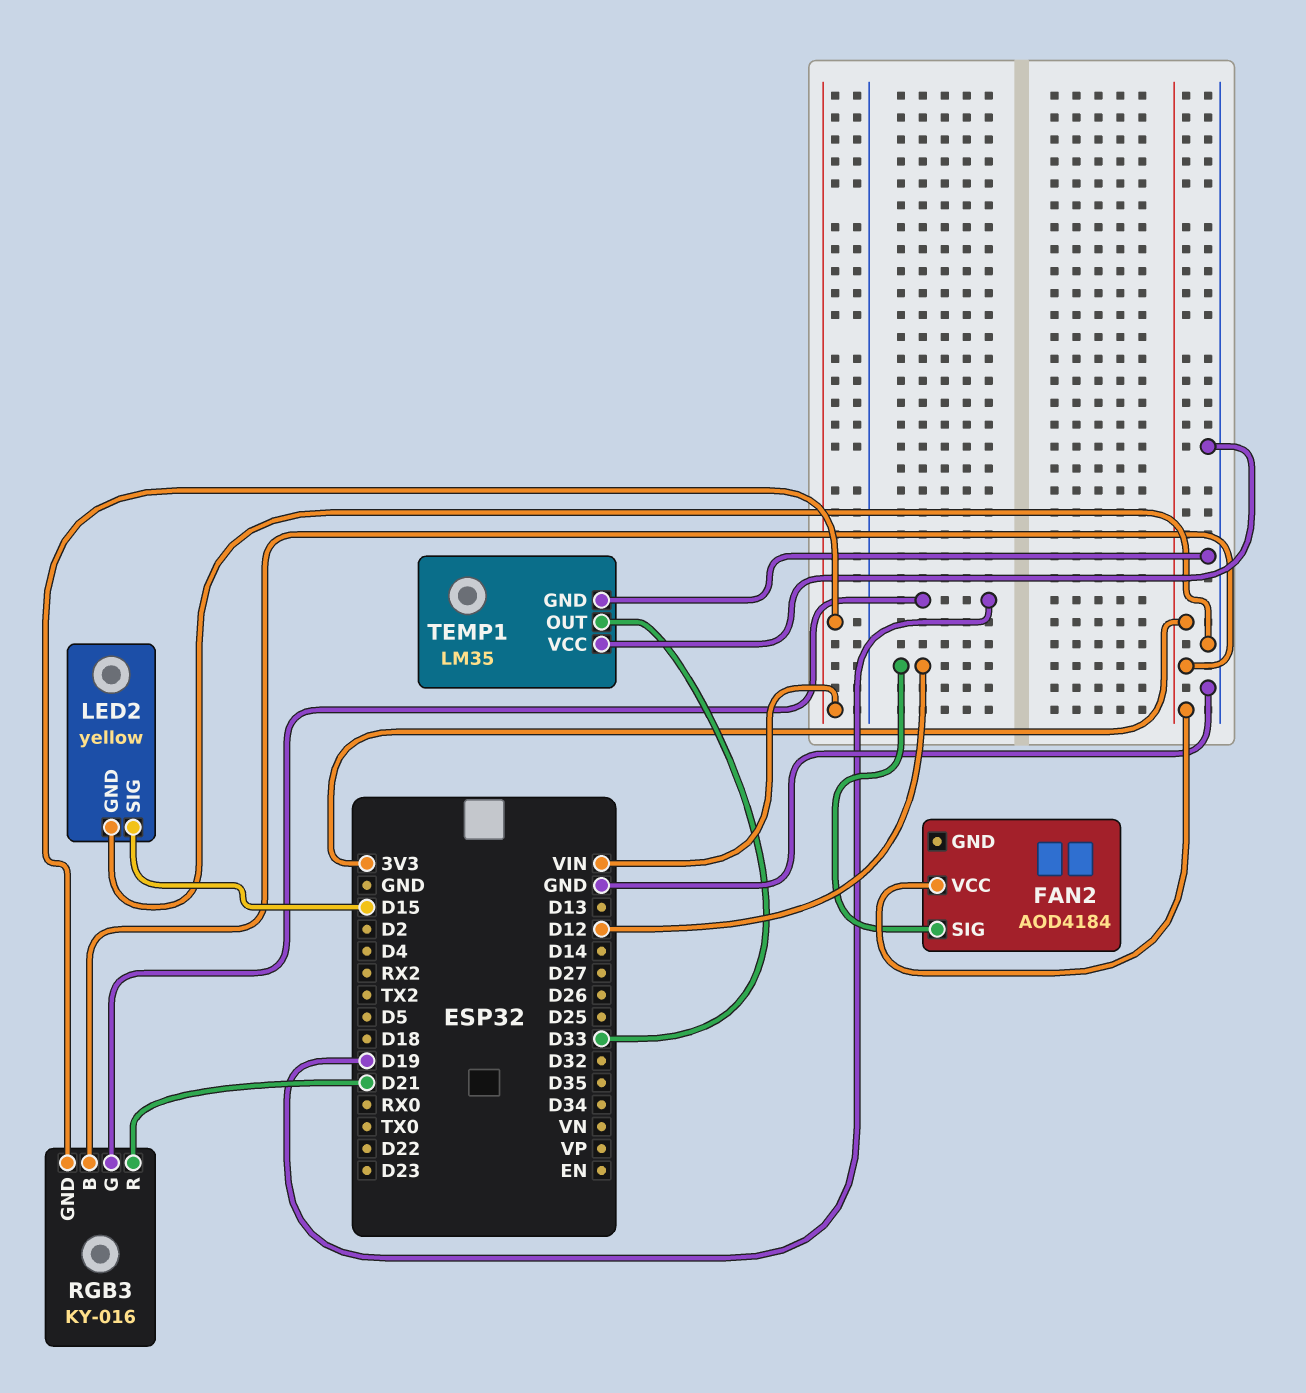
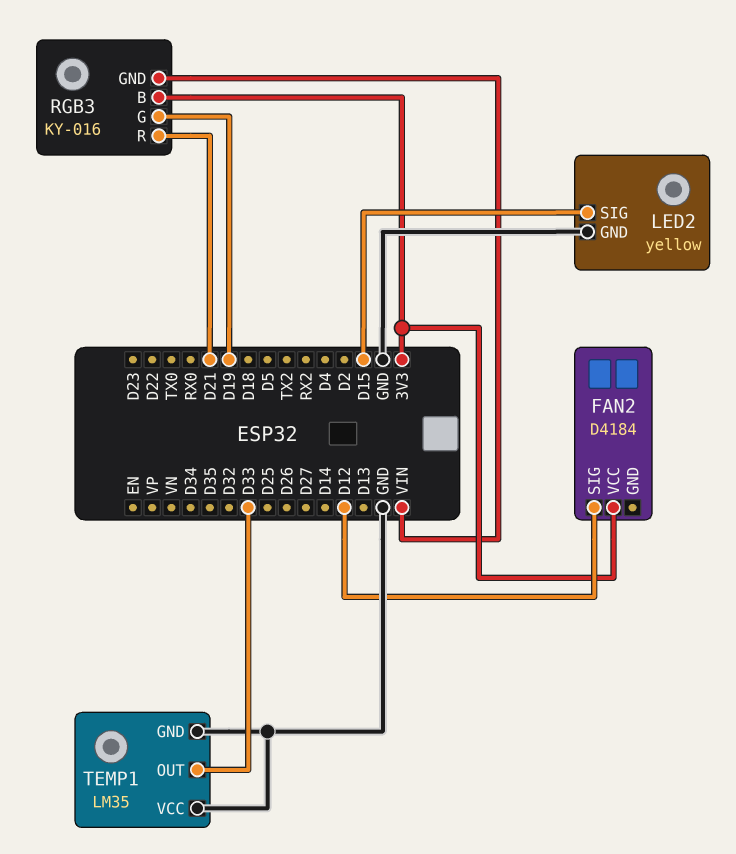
FAN2: AOD4184 -> D4184

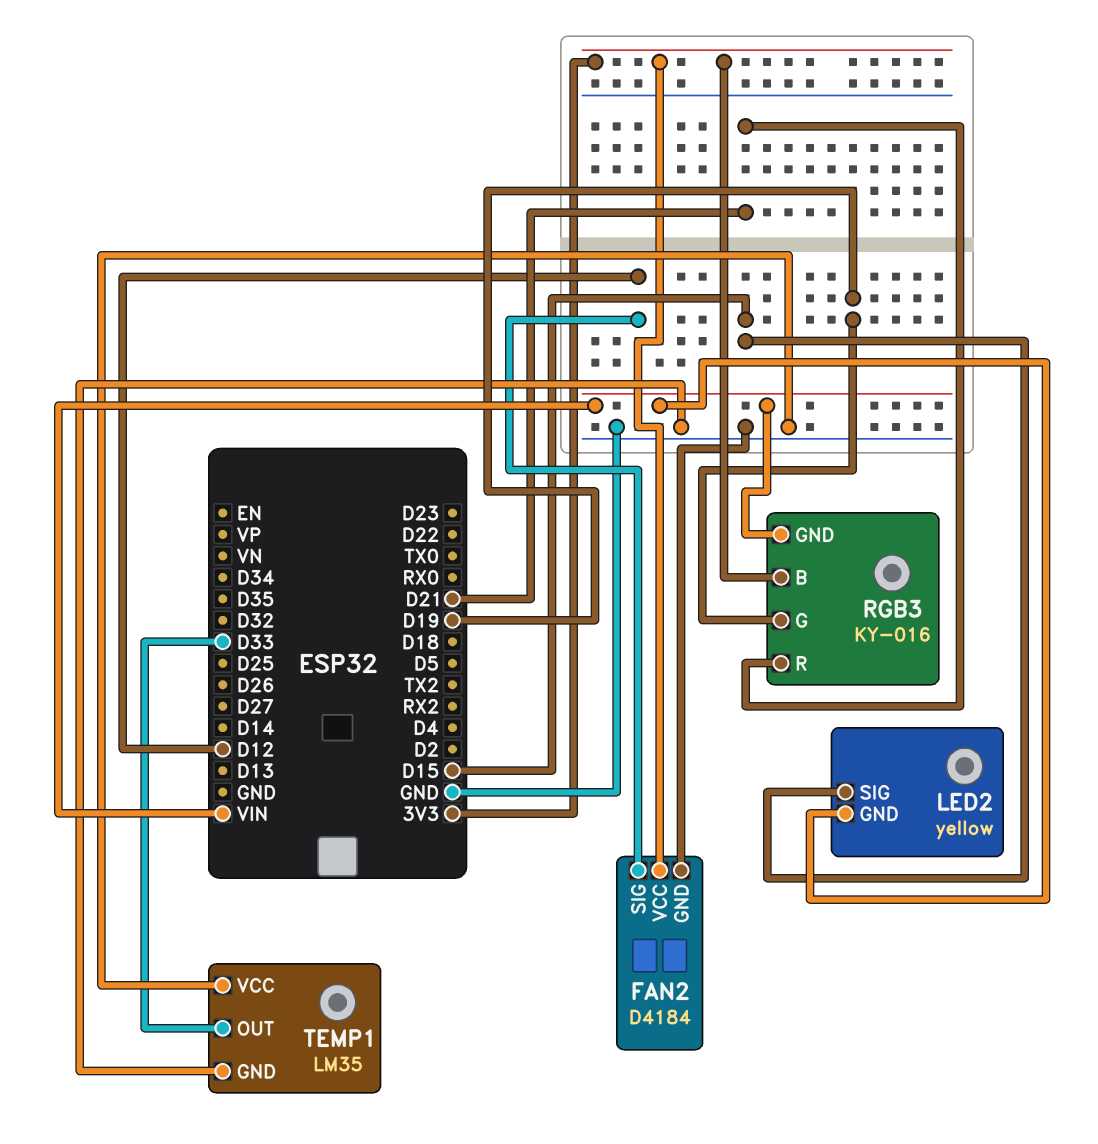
FAN2 pin GND: none -> GND
LED2 pin GND: GND -> VIN

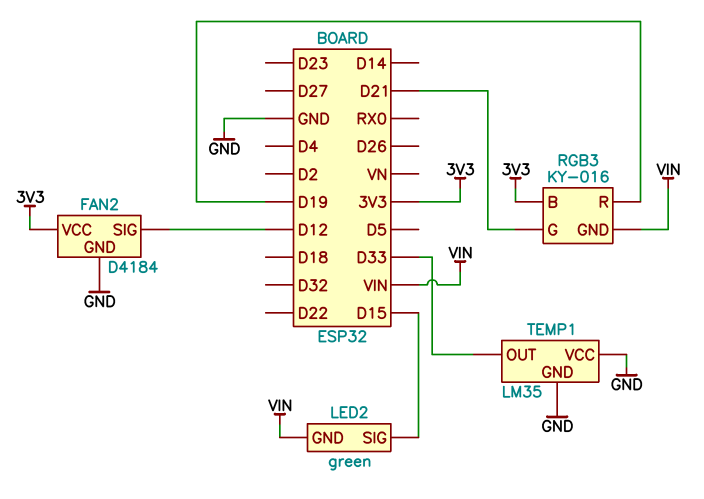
LED2: yellow -> green
RGB3 pin G: D19 -> D21
RGB3 pin R: D21 -> D19

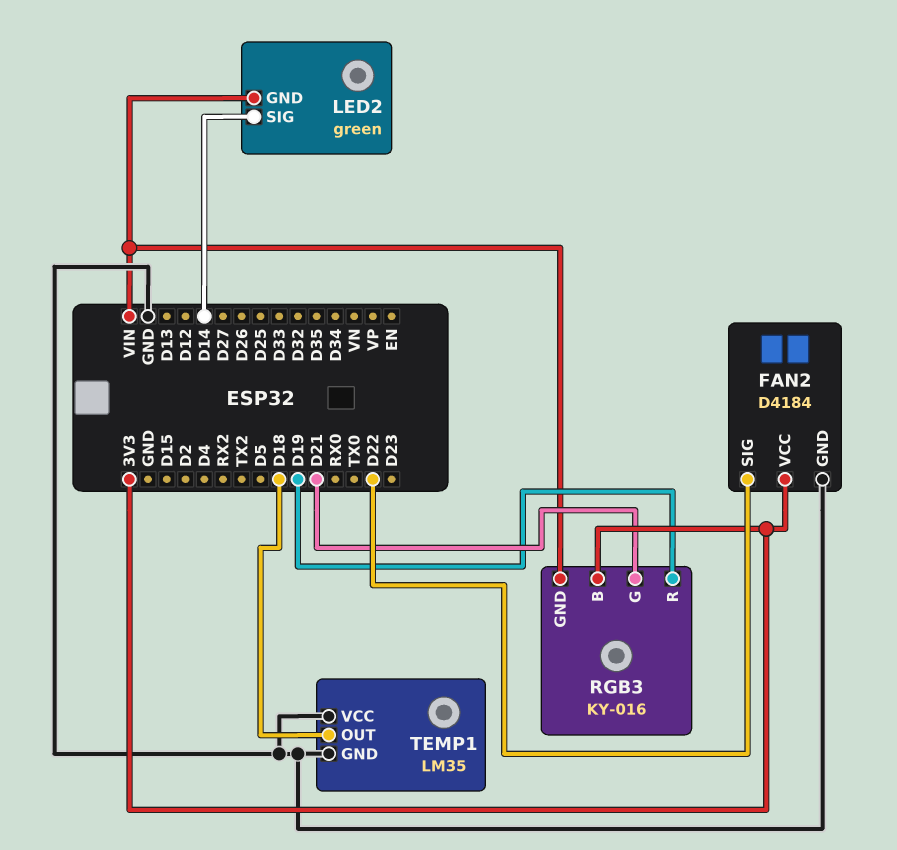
FAN2 pin SIG: D12 -> D22
LED2 pin SIG: D15 -> D14
TEMP1 pin OUT: D33 -> D18

